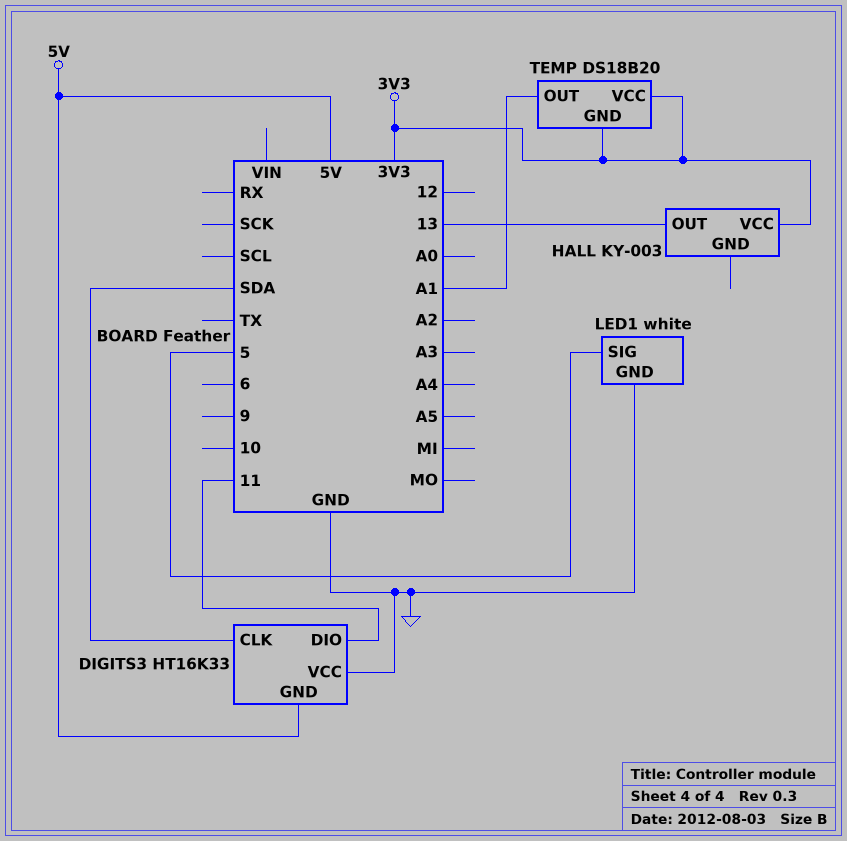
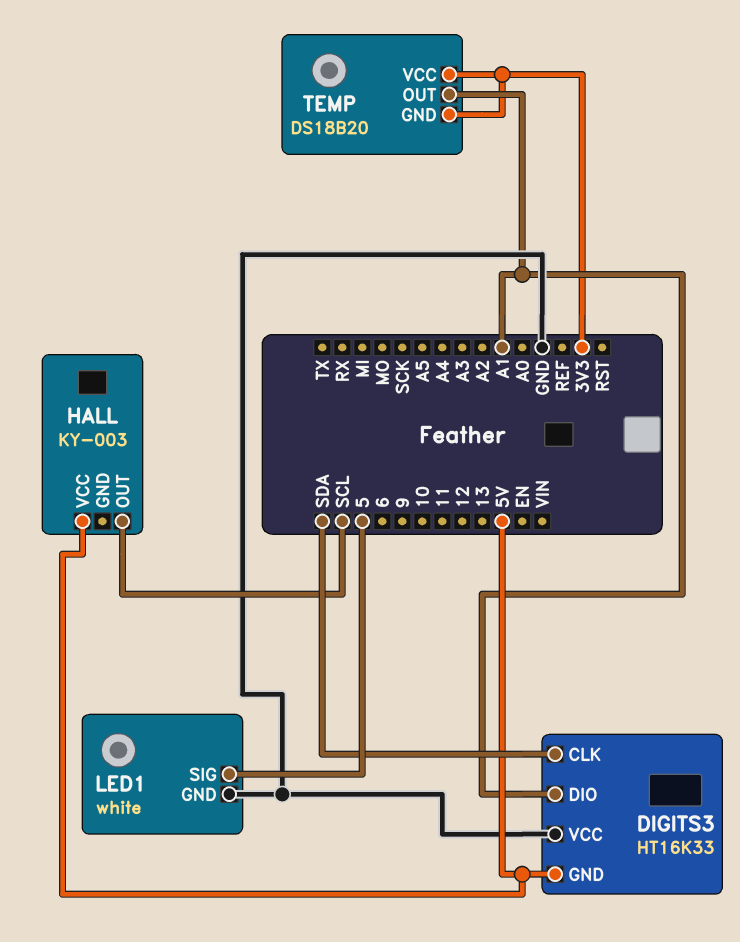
DIGITS3 pin DIO: 11 -> A1
HALL pin OUT: 13 -> SCL
HALL pin VCC: 3V3 -> 5V

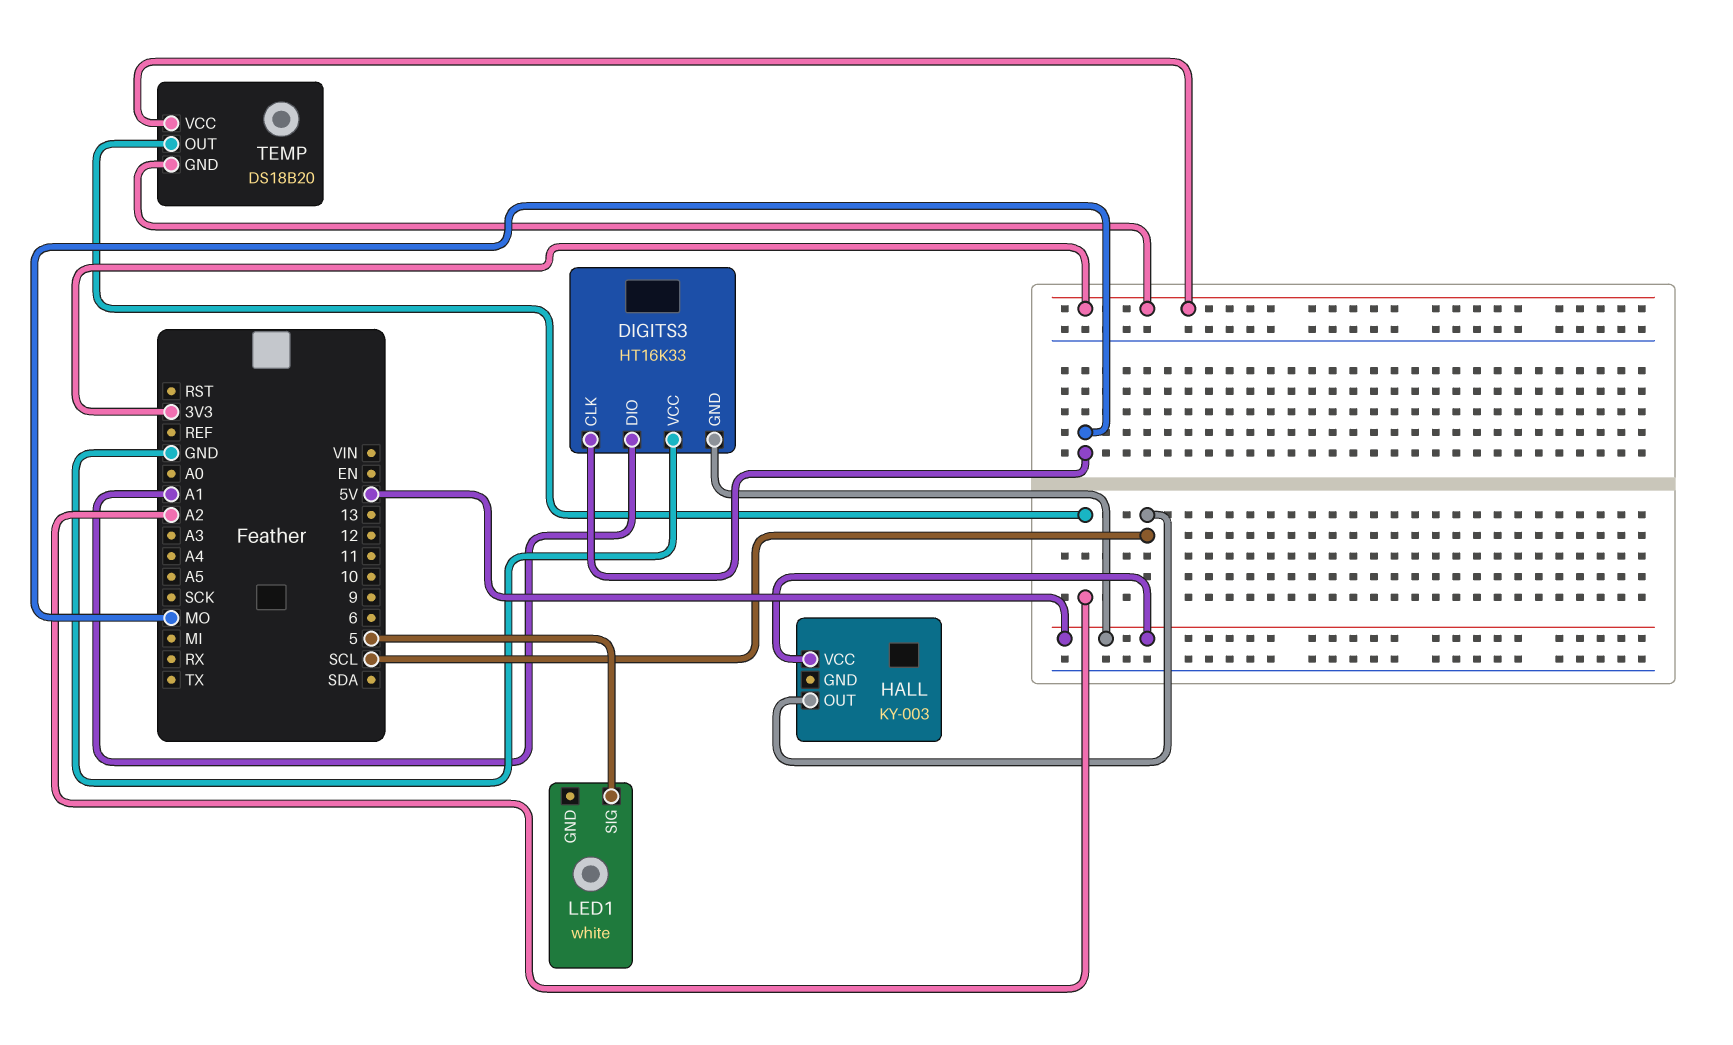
DIGITS3 pin CLK: SDA -> MO
LED1 pin GND: GND -> none
TEMP pin OUT: A1 -> A2

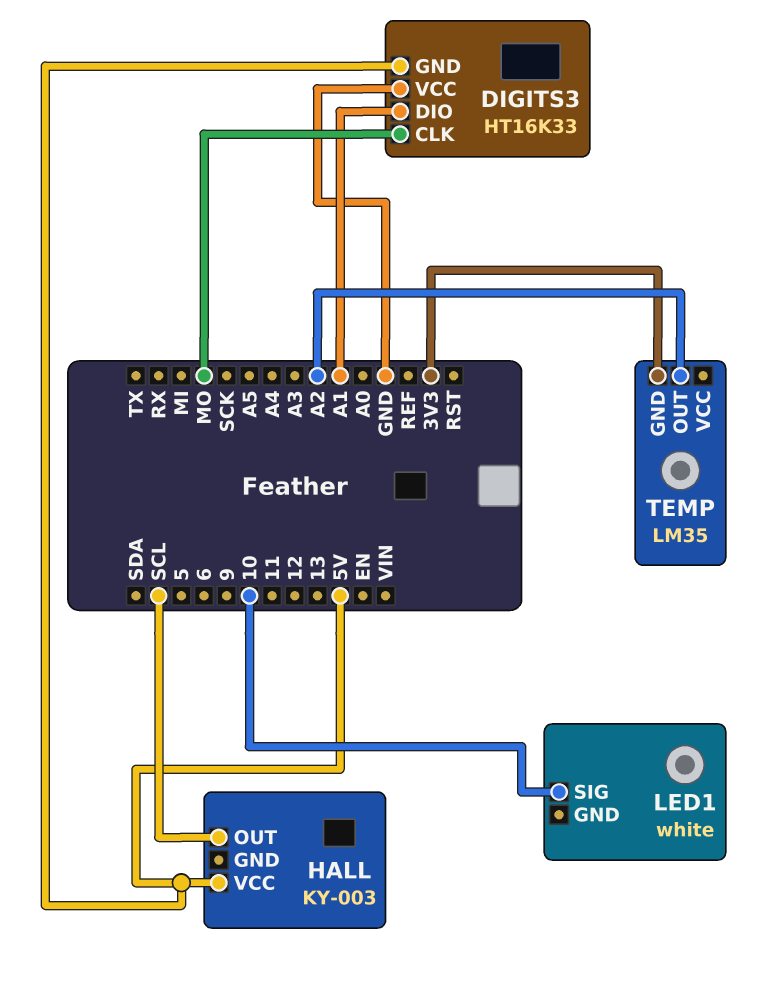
LED1 pin SIG: 5 -> 10
TEMP: DS18B20 -> LM35
TEMP pin VCC: 3V3 -> none

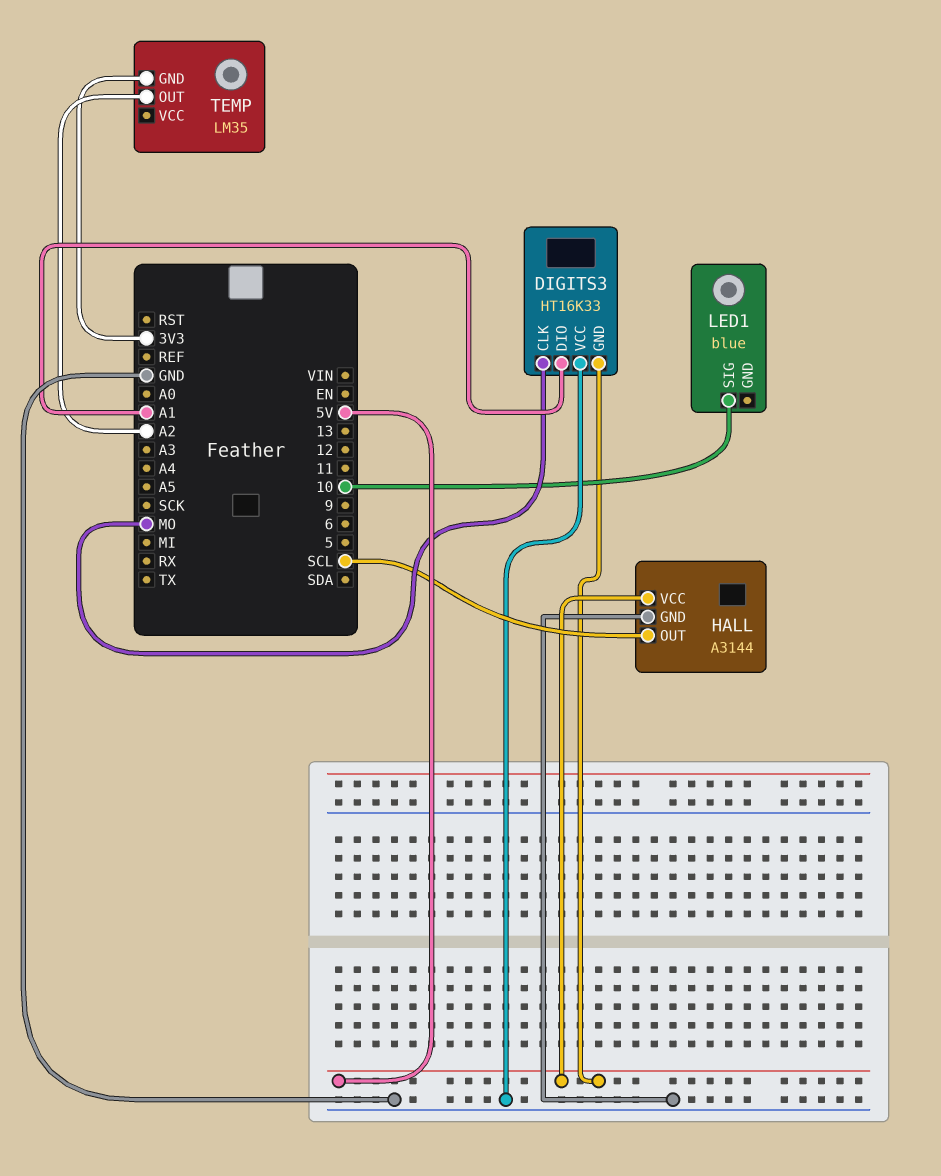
HALL: KY-003 -> A3144
HALL pin GND: none -> GND
LED1: white -> blue

